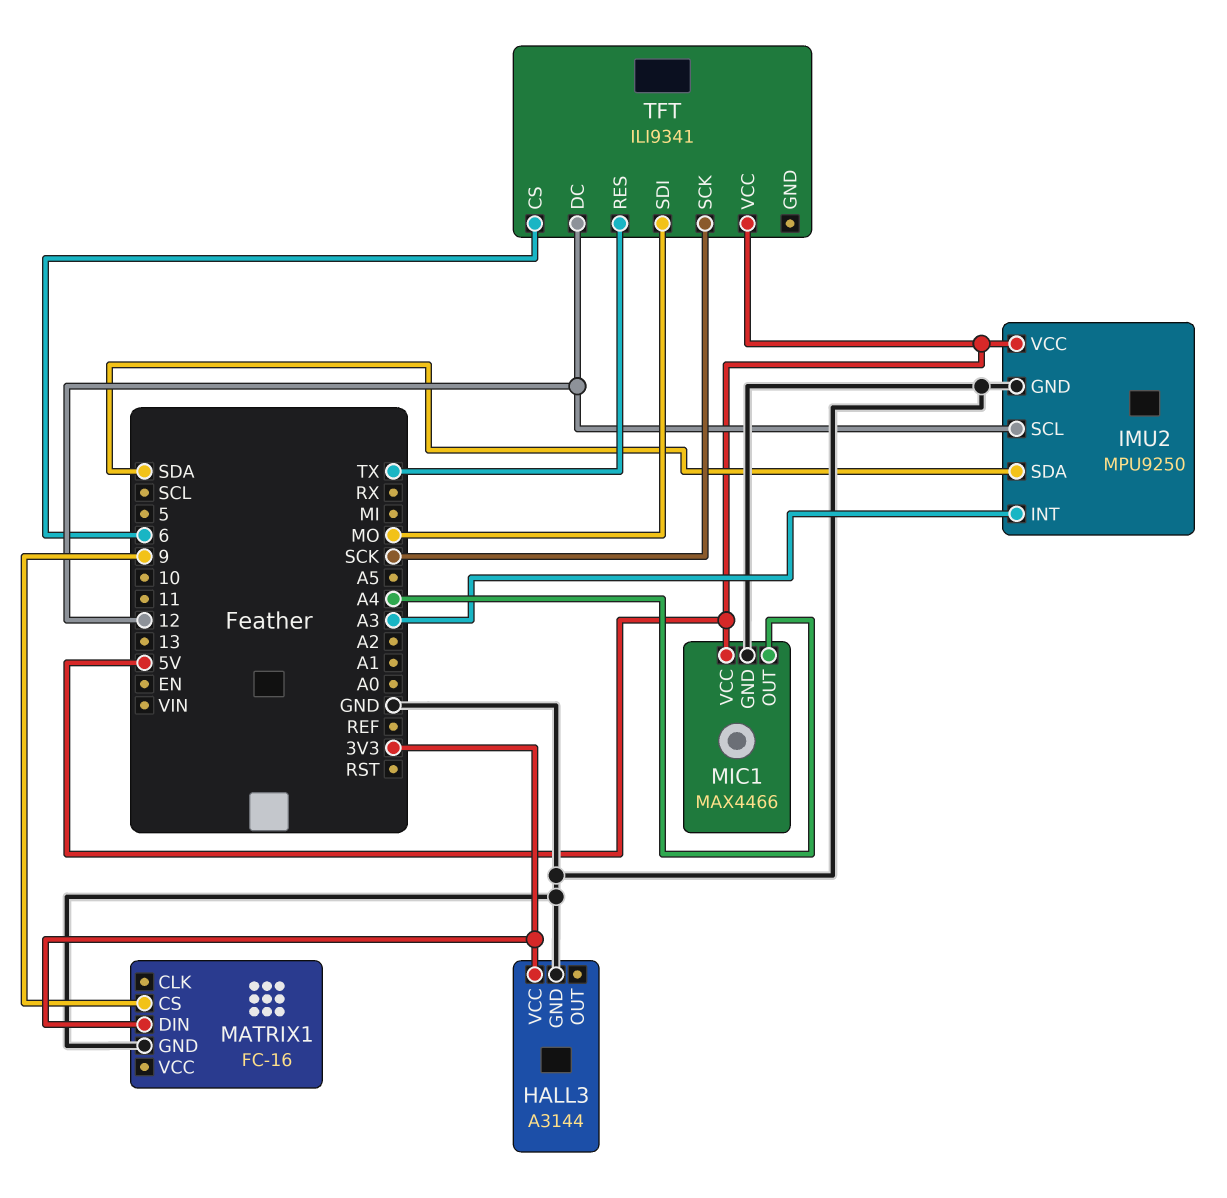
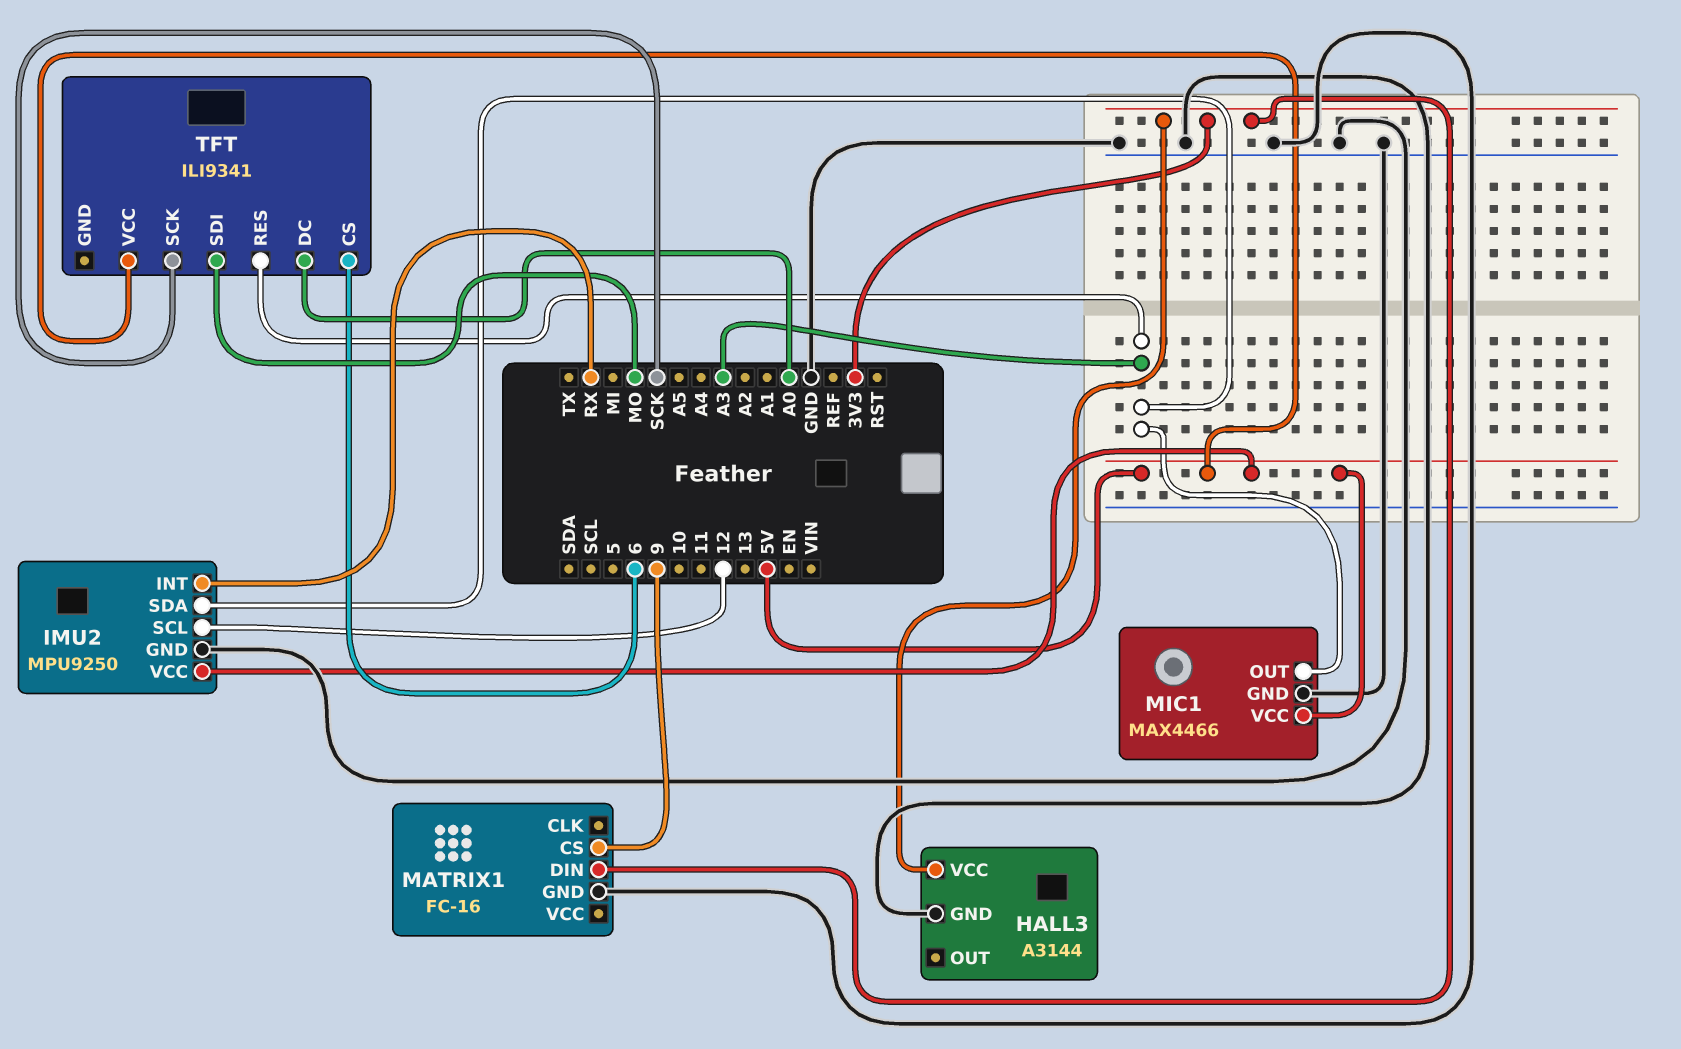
IMU2 pin INT: A3 -> RX
IMU2 pin SDA: SDA -> A3
MIC1 pin OUT: A4 -> A3
TFT pin DC: 12 -> A0
TFT pin RES: TX -> A3

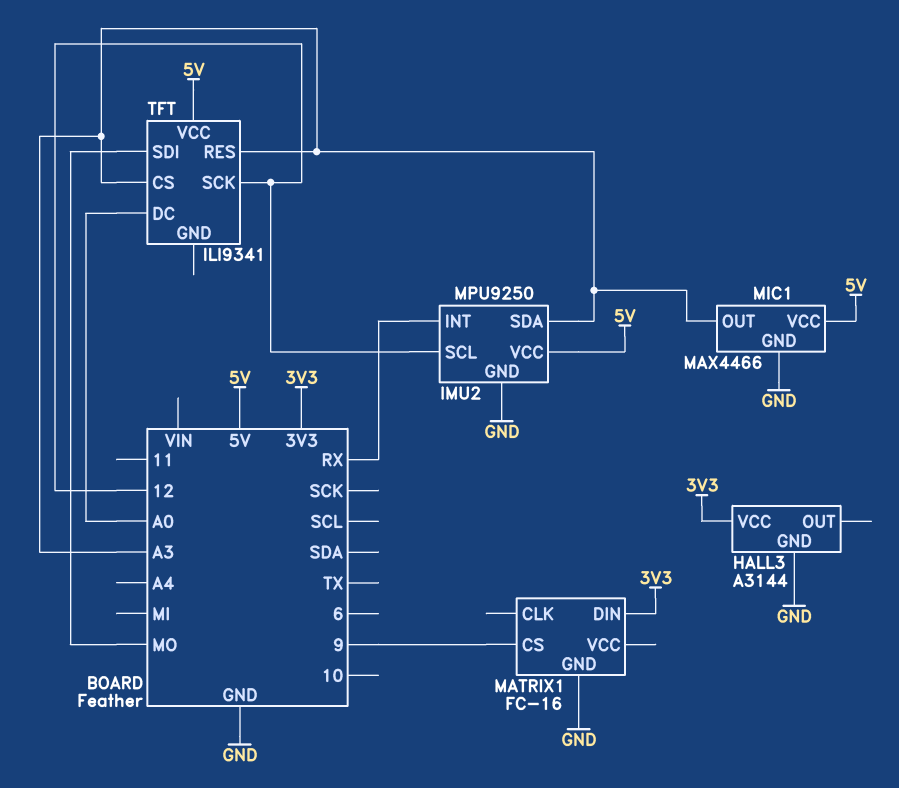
TFT pin CS: 6 -> A3
TFT pin SCK: SCK -> 12

